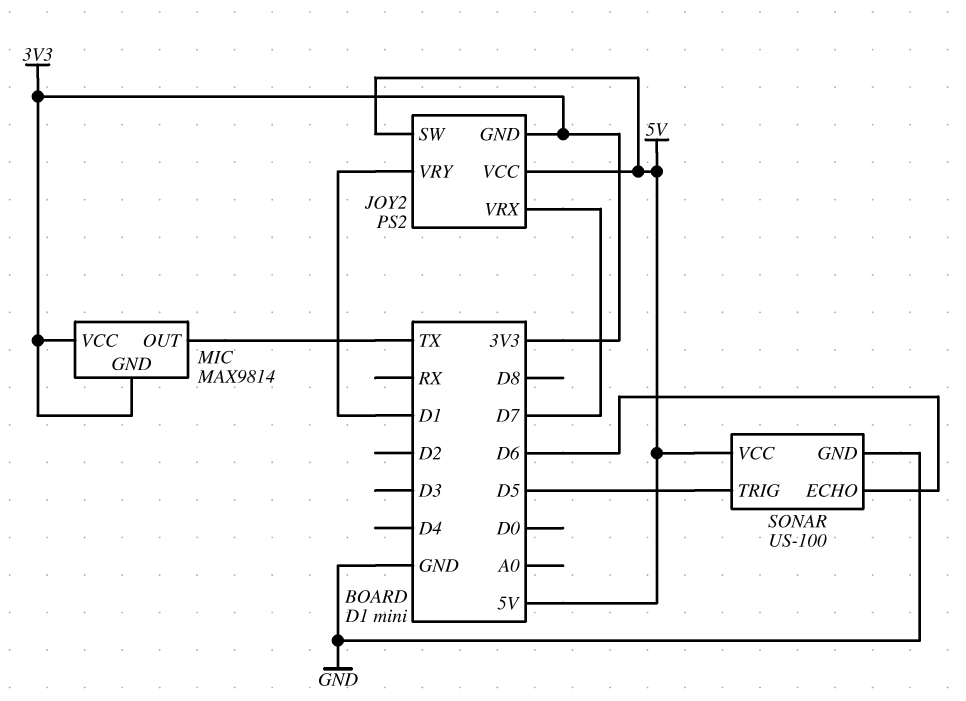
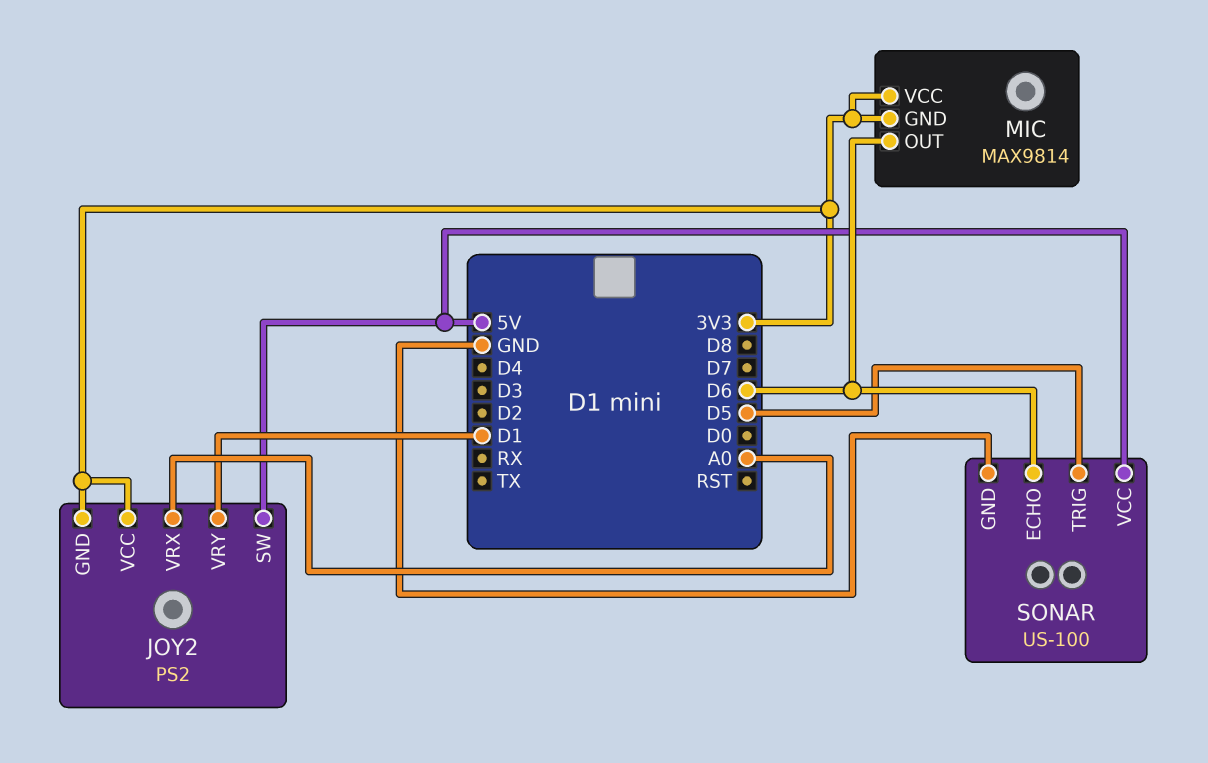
JOY2 pin VCC: 5V -> 3V3
JOY2 pin VRX: D7 -> A0
MIC pin OUT: TX -> D6

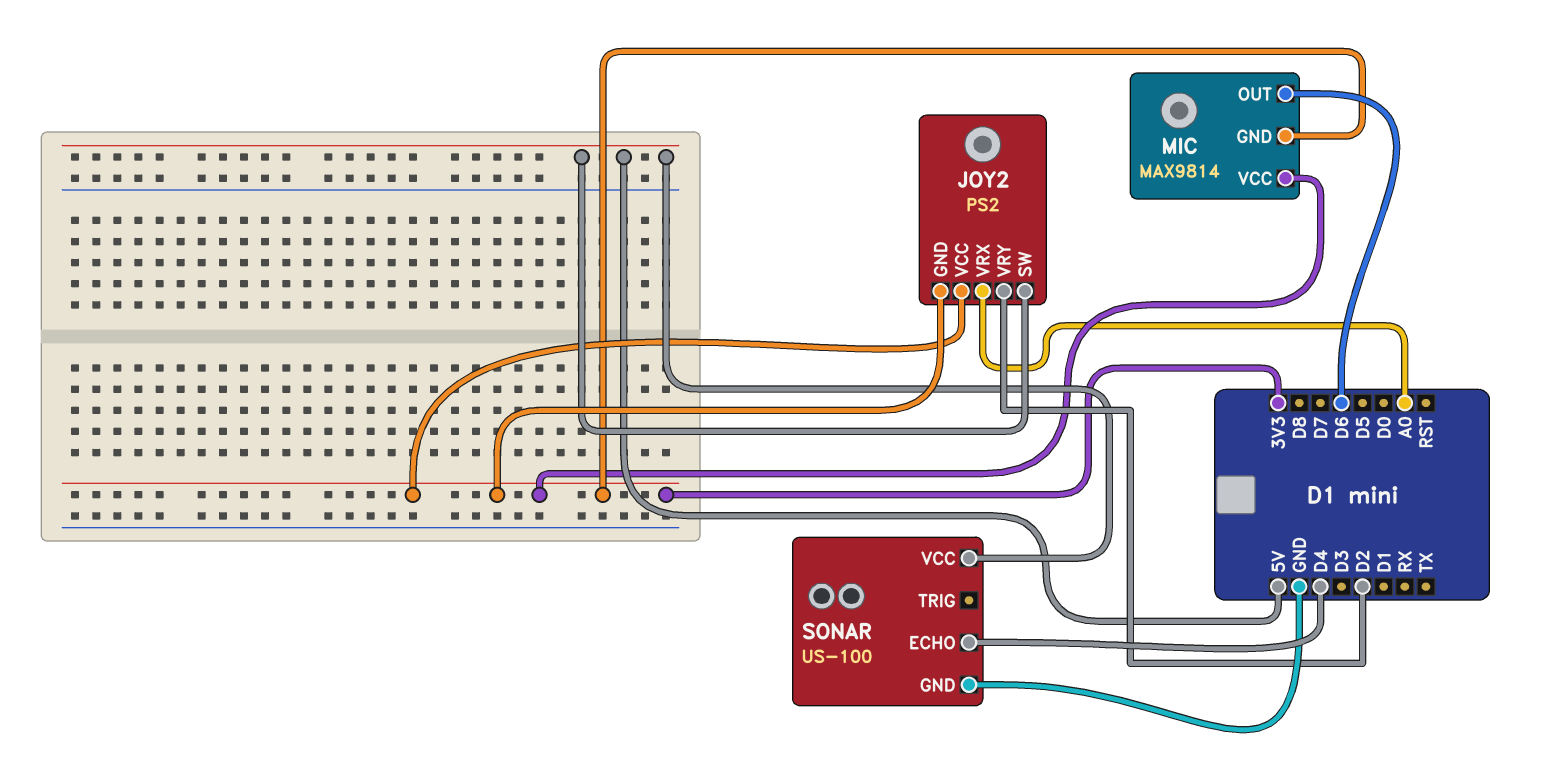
JOY2 pin VRY: D1 -> D2
SONAR pin ECHO: D6 -> D4
SONAR pin TRIG: D5 -> none

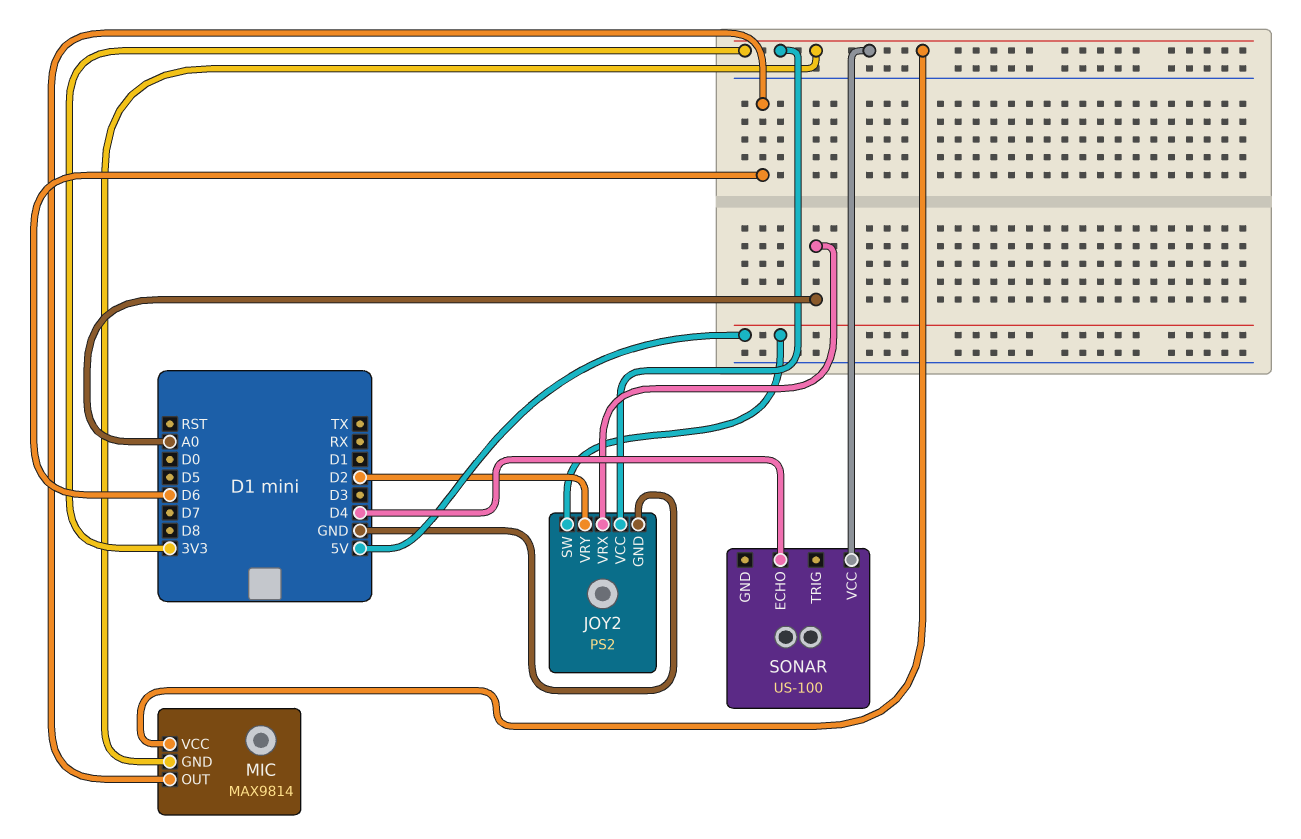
JOY2 pin GND: 3V3 -> GND
SONAR pin GND: GND -> none
SONAR pin VCC: 5V -> 3V3

